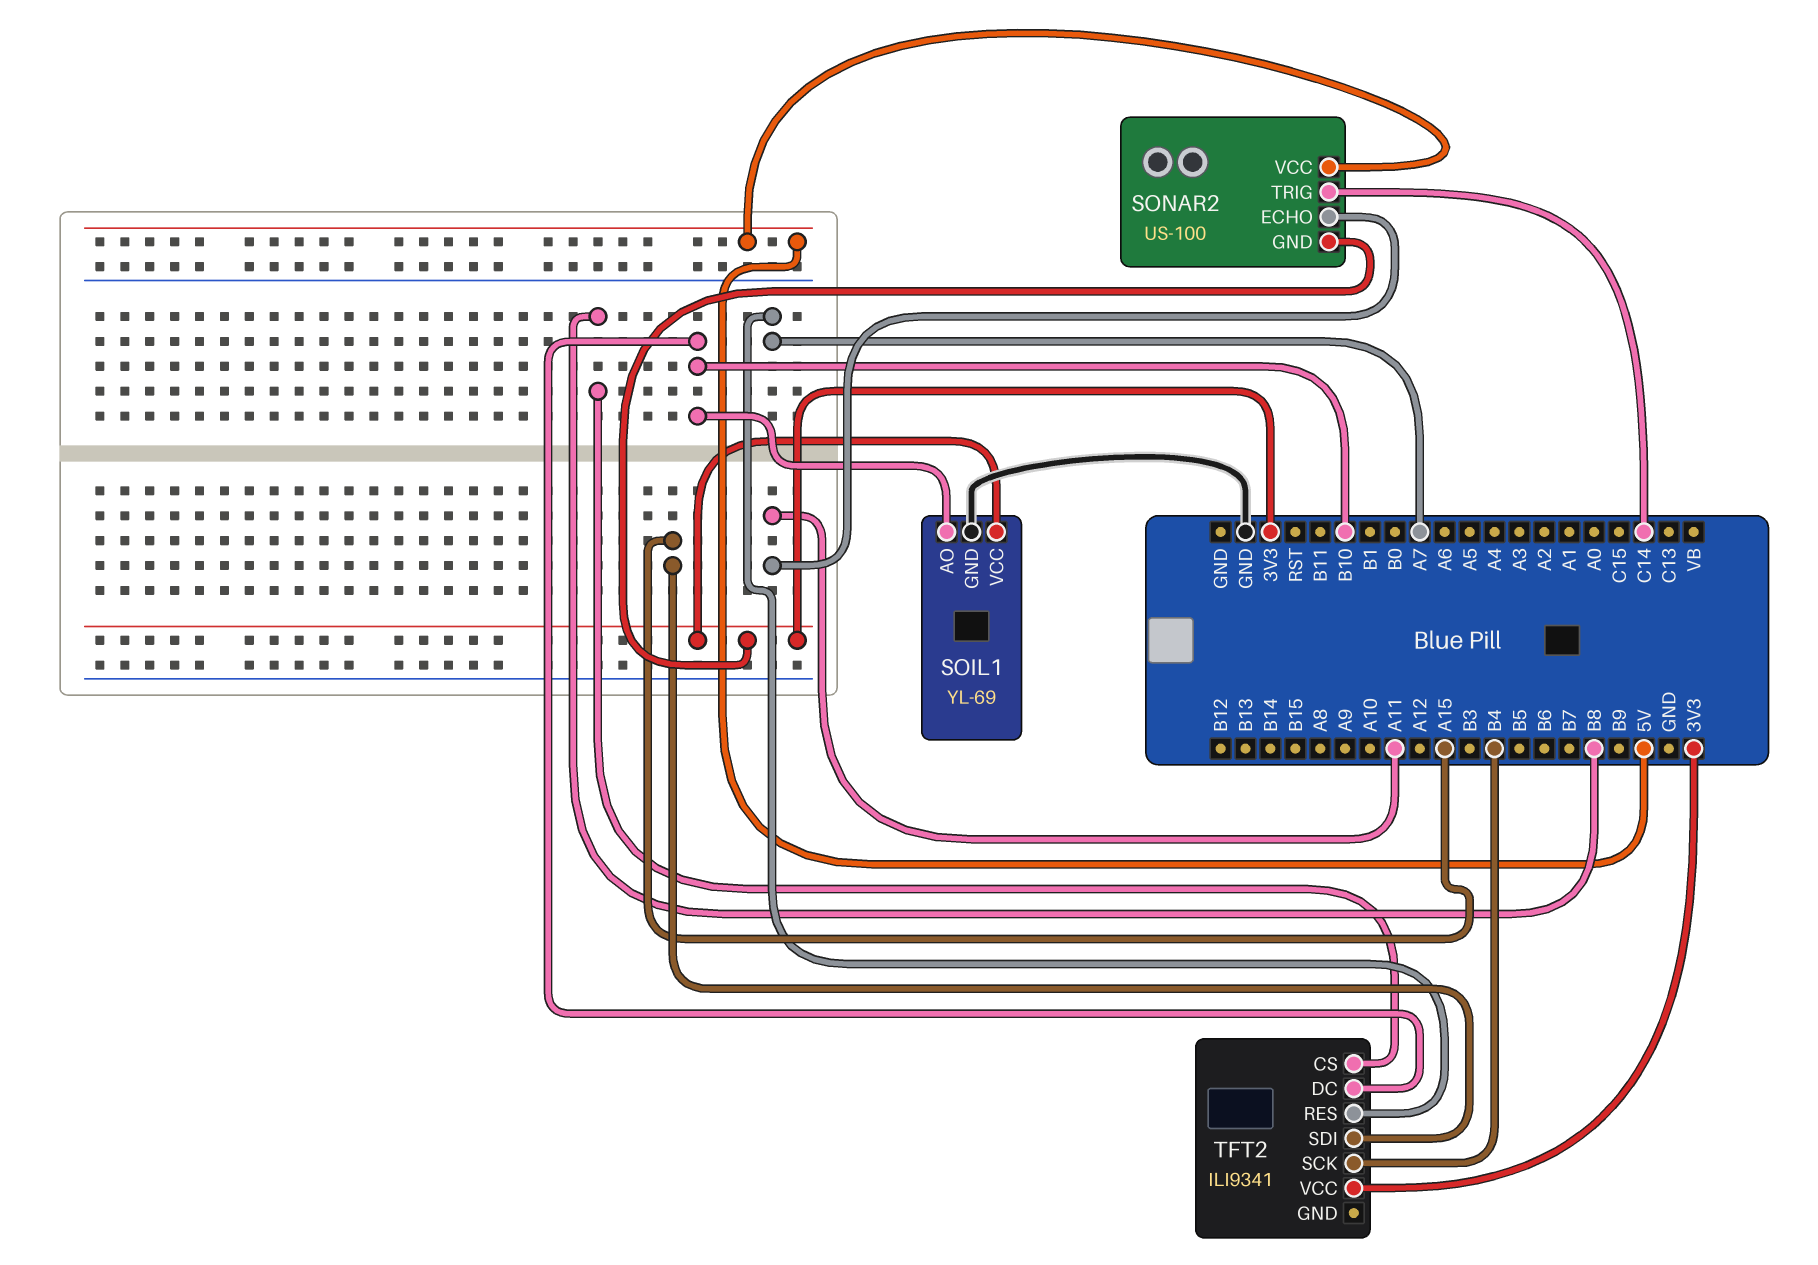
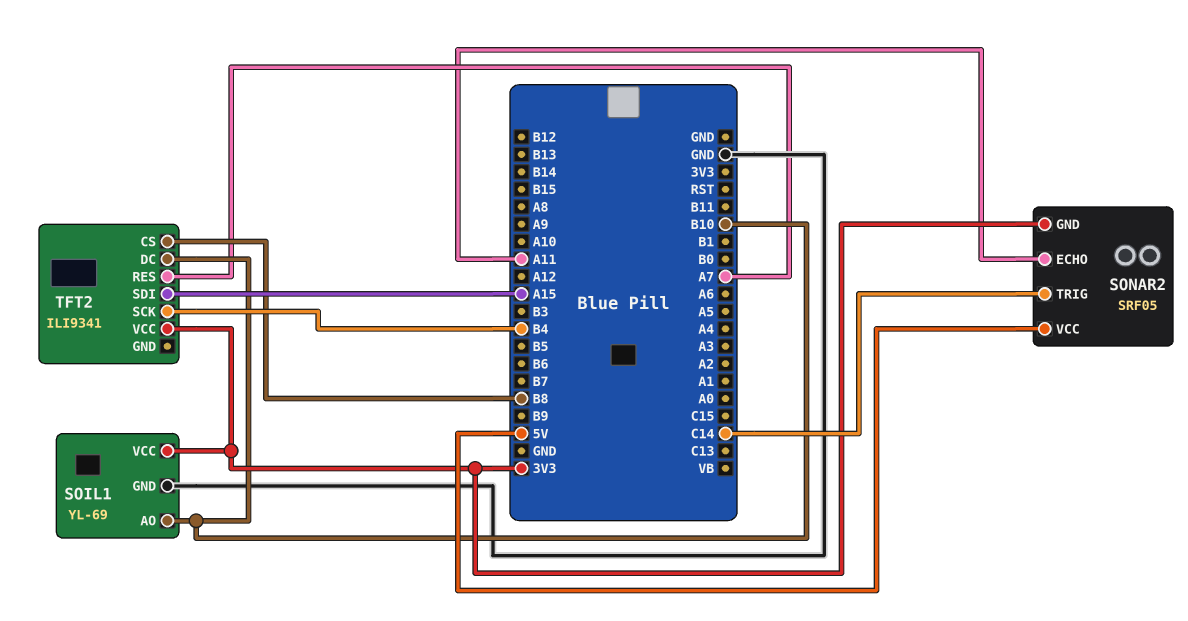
SONAR2: US-100 -> SRF05

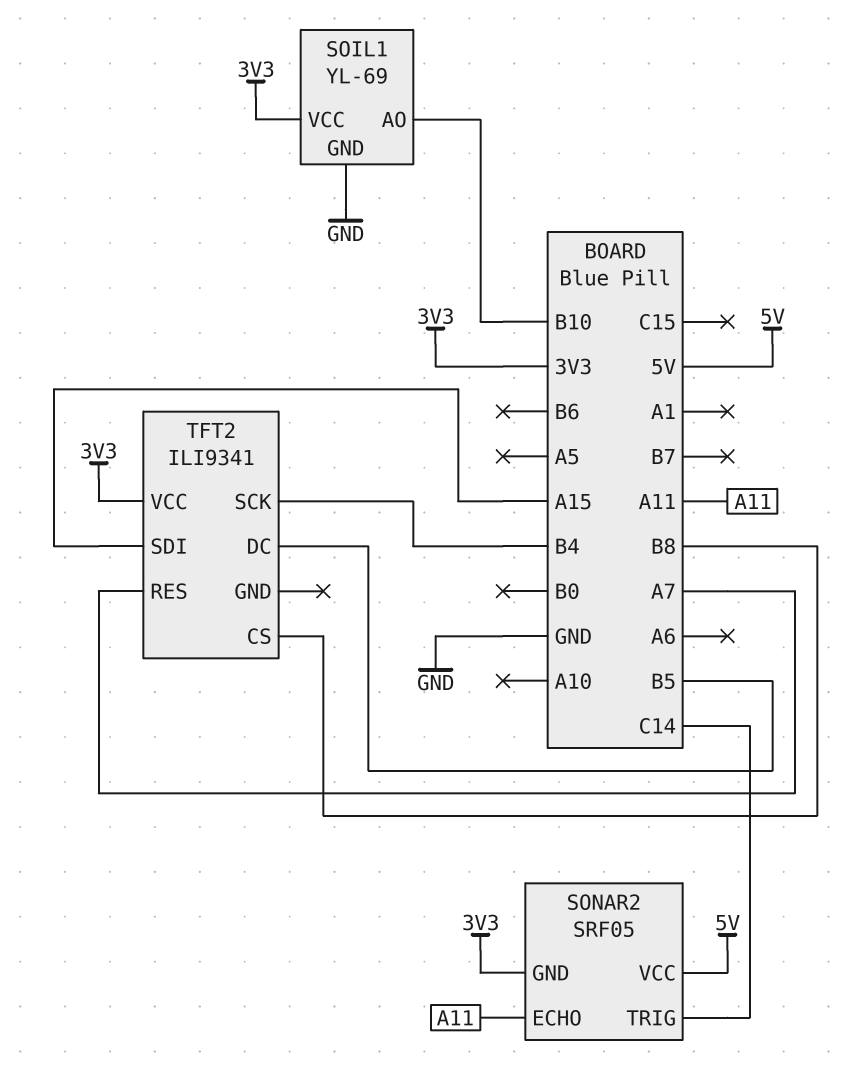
TFT2 pin DC: B10 -> B5

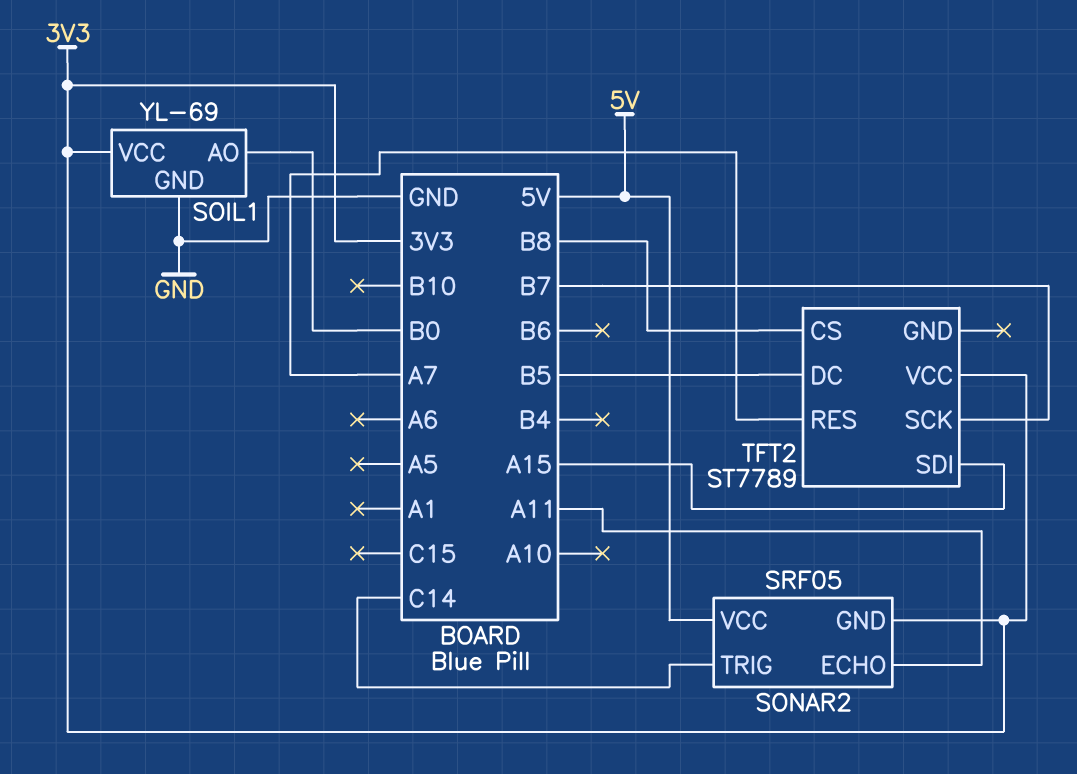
SOIL1 pin AO: B10 -> B0
TFT2: ILI9341 -> ST7789
TFT2 pin SCK: B4 -> B7

